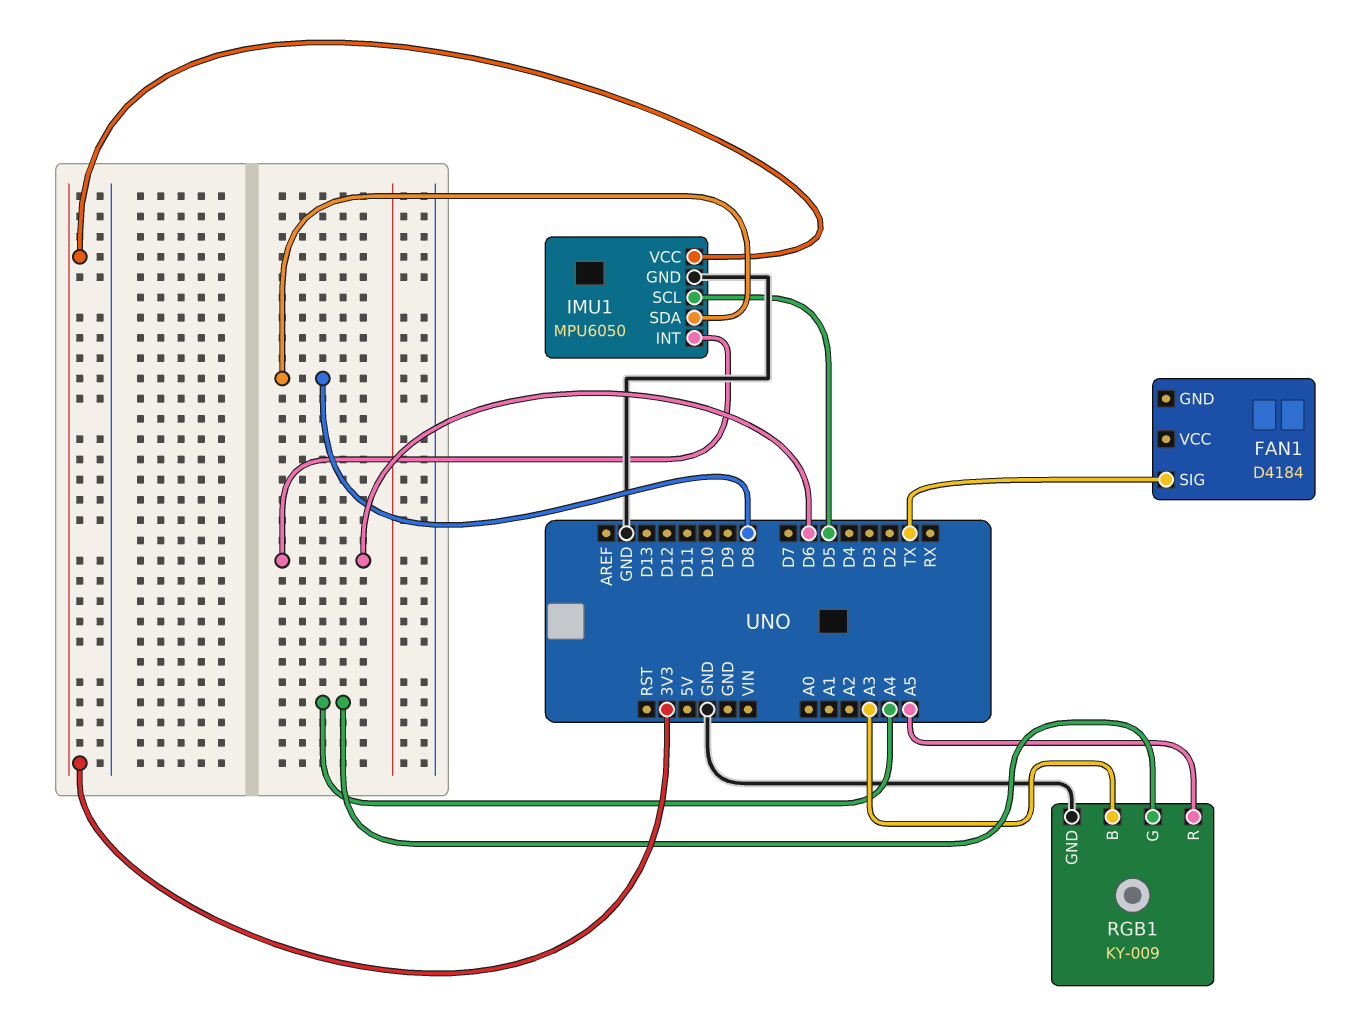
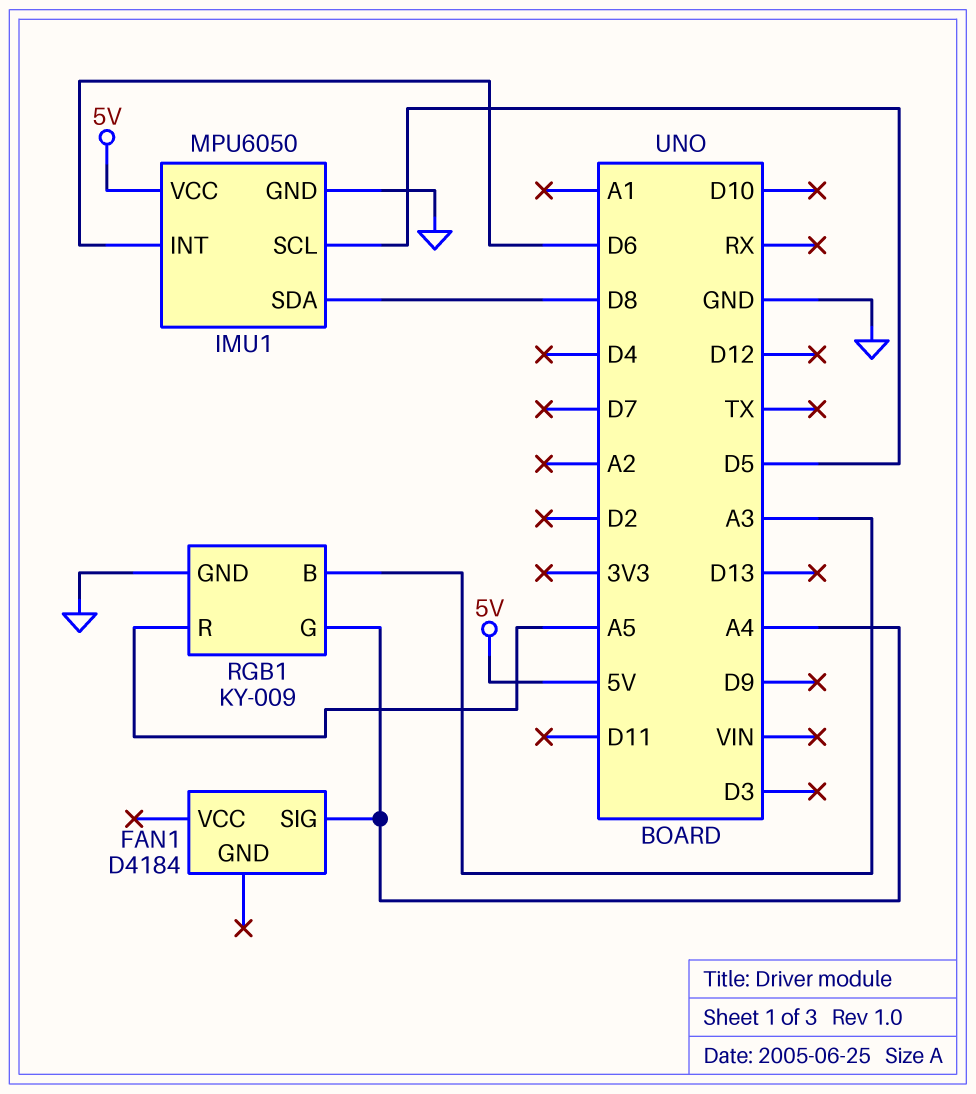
FAN1 pin SIG: TX -> A4
IMU1 pin VCC: 3V3 -> 5V

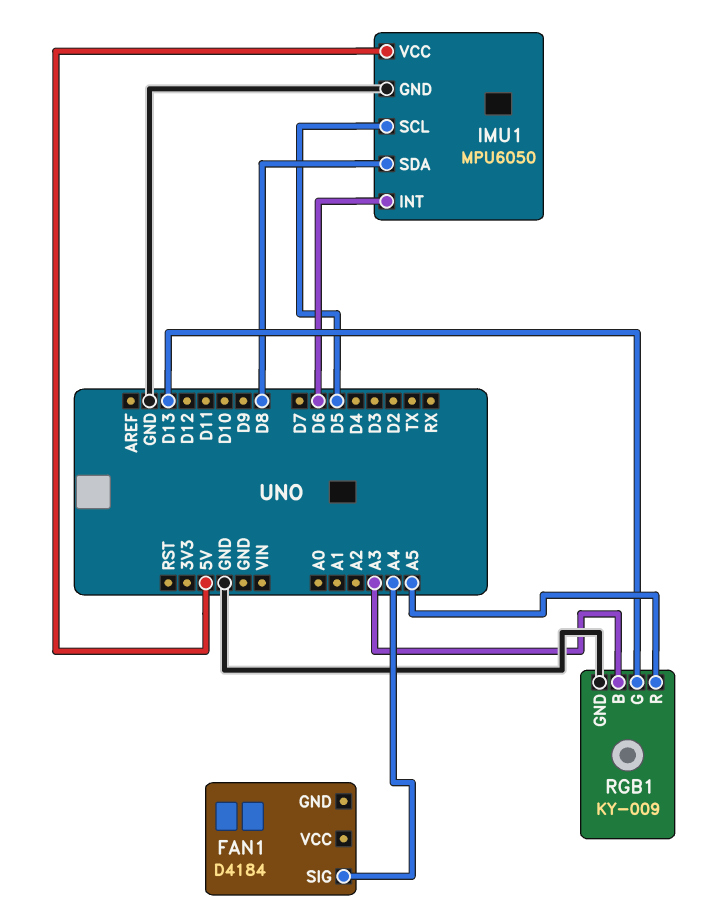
RGB1 pin G: A4 -> D13

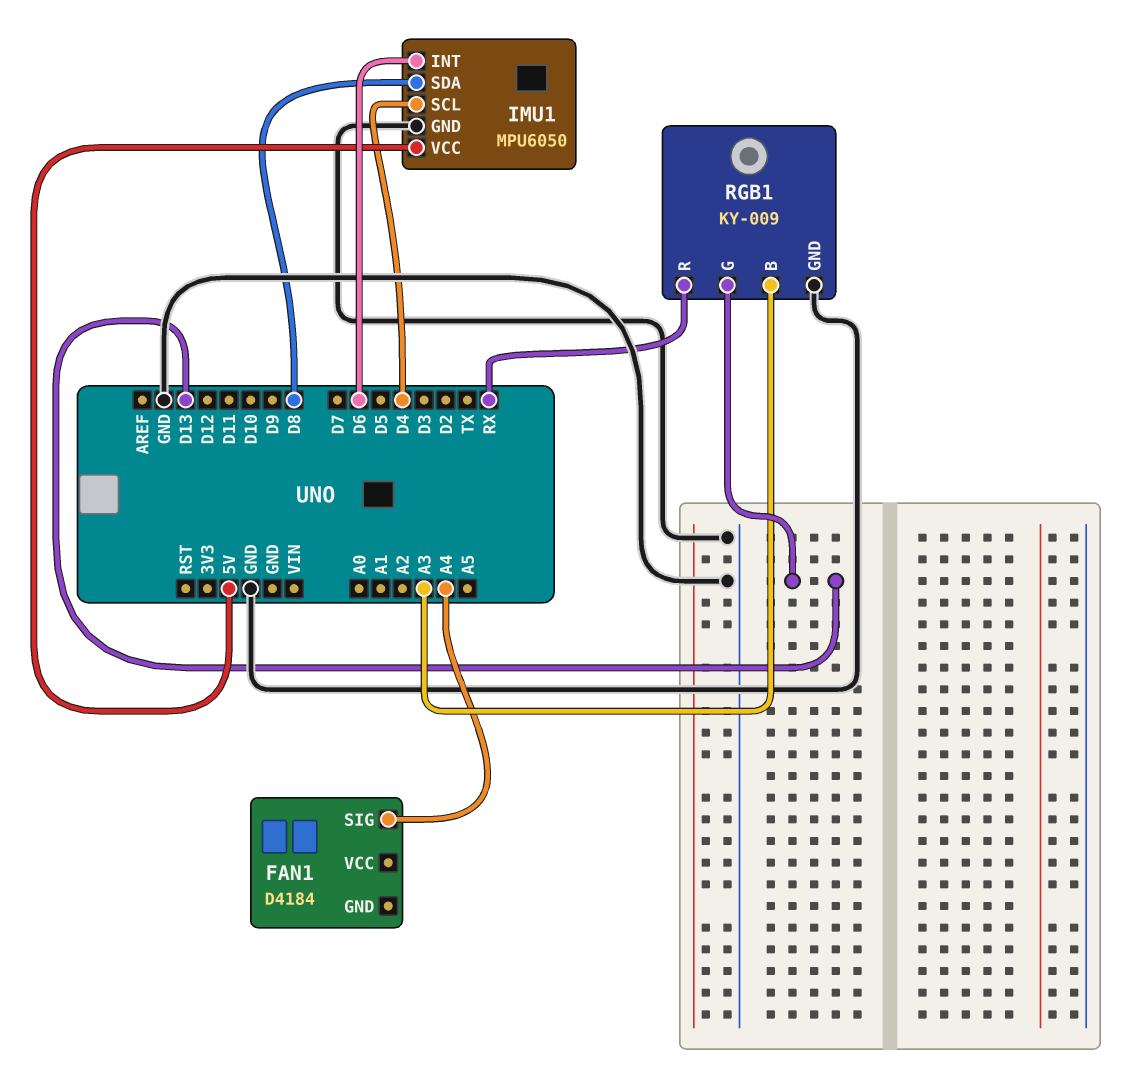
IMU1 pin SCL: D5 -> D4
RGB1 pin R: A5 -> RX

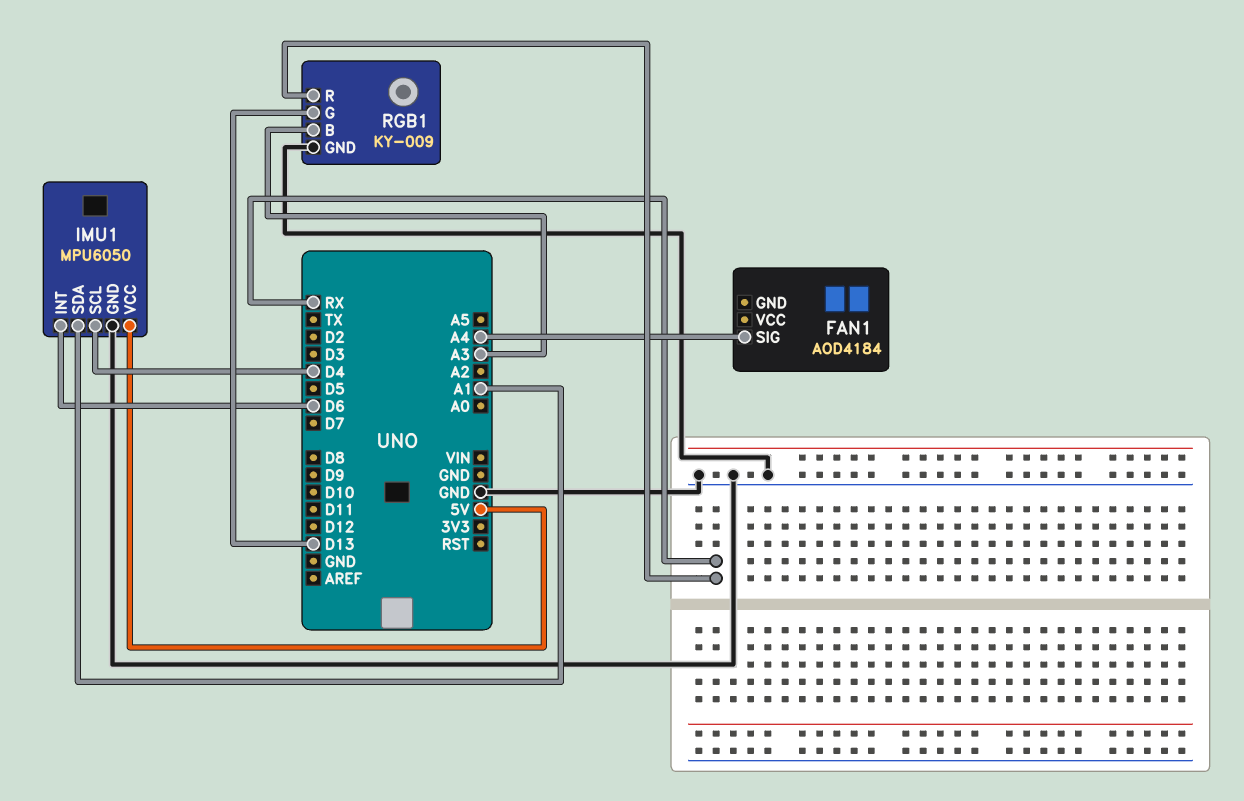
FAN1: D4184 -> AOD4184
IMU1 pin SDA: D8 -> A1

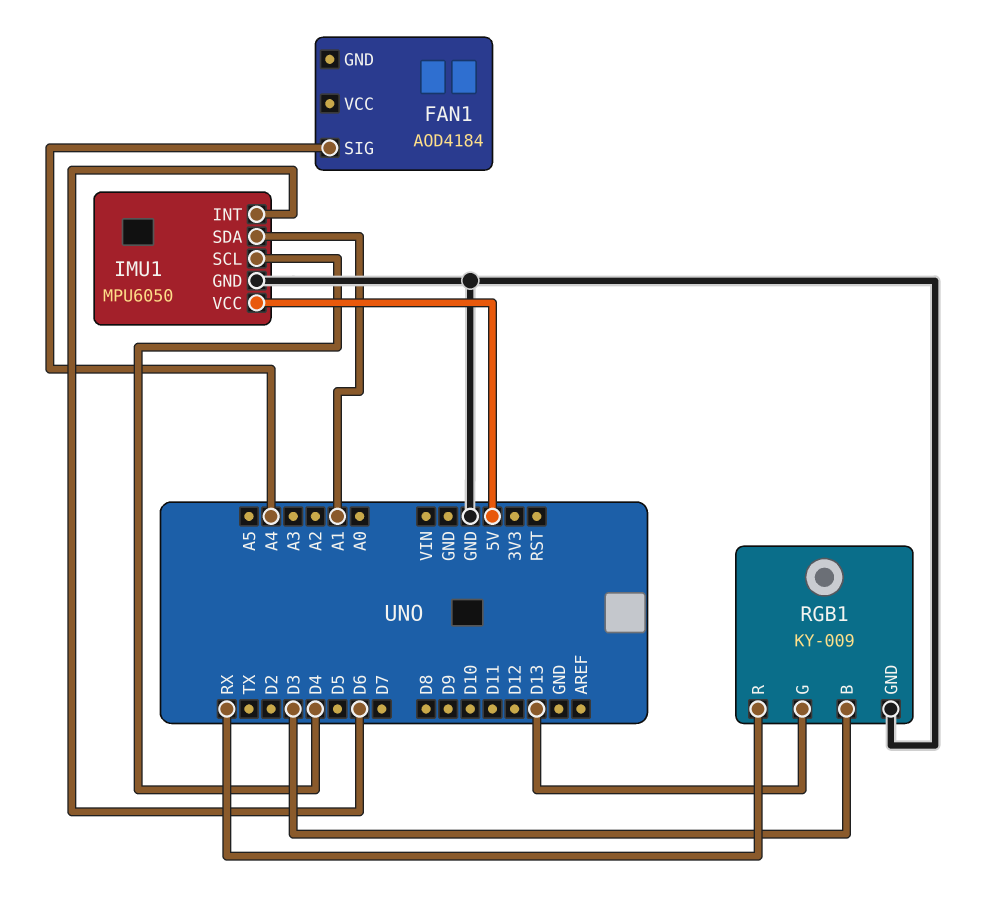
RGB1 pin B: A3 -> D3

